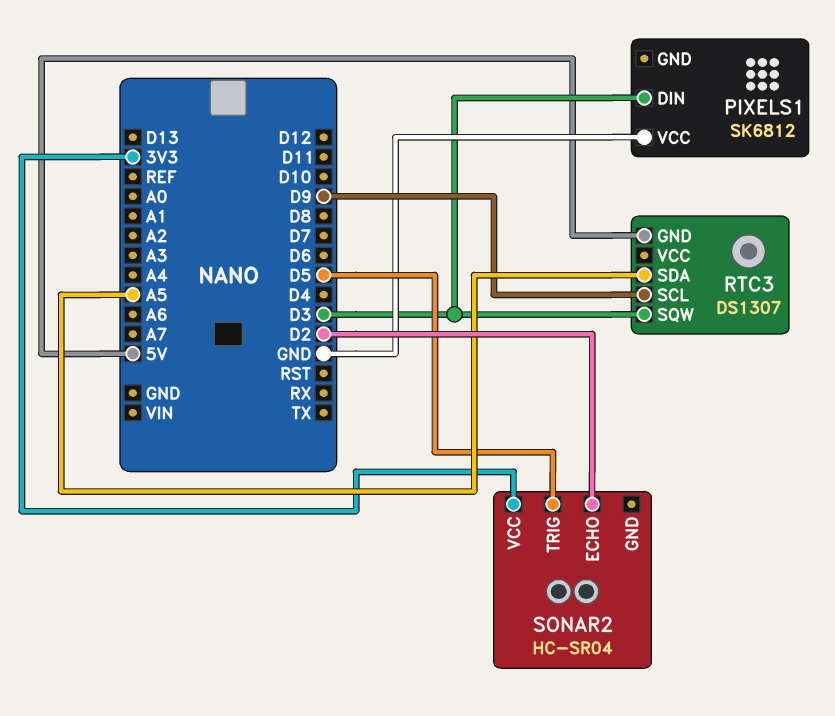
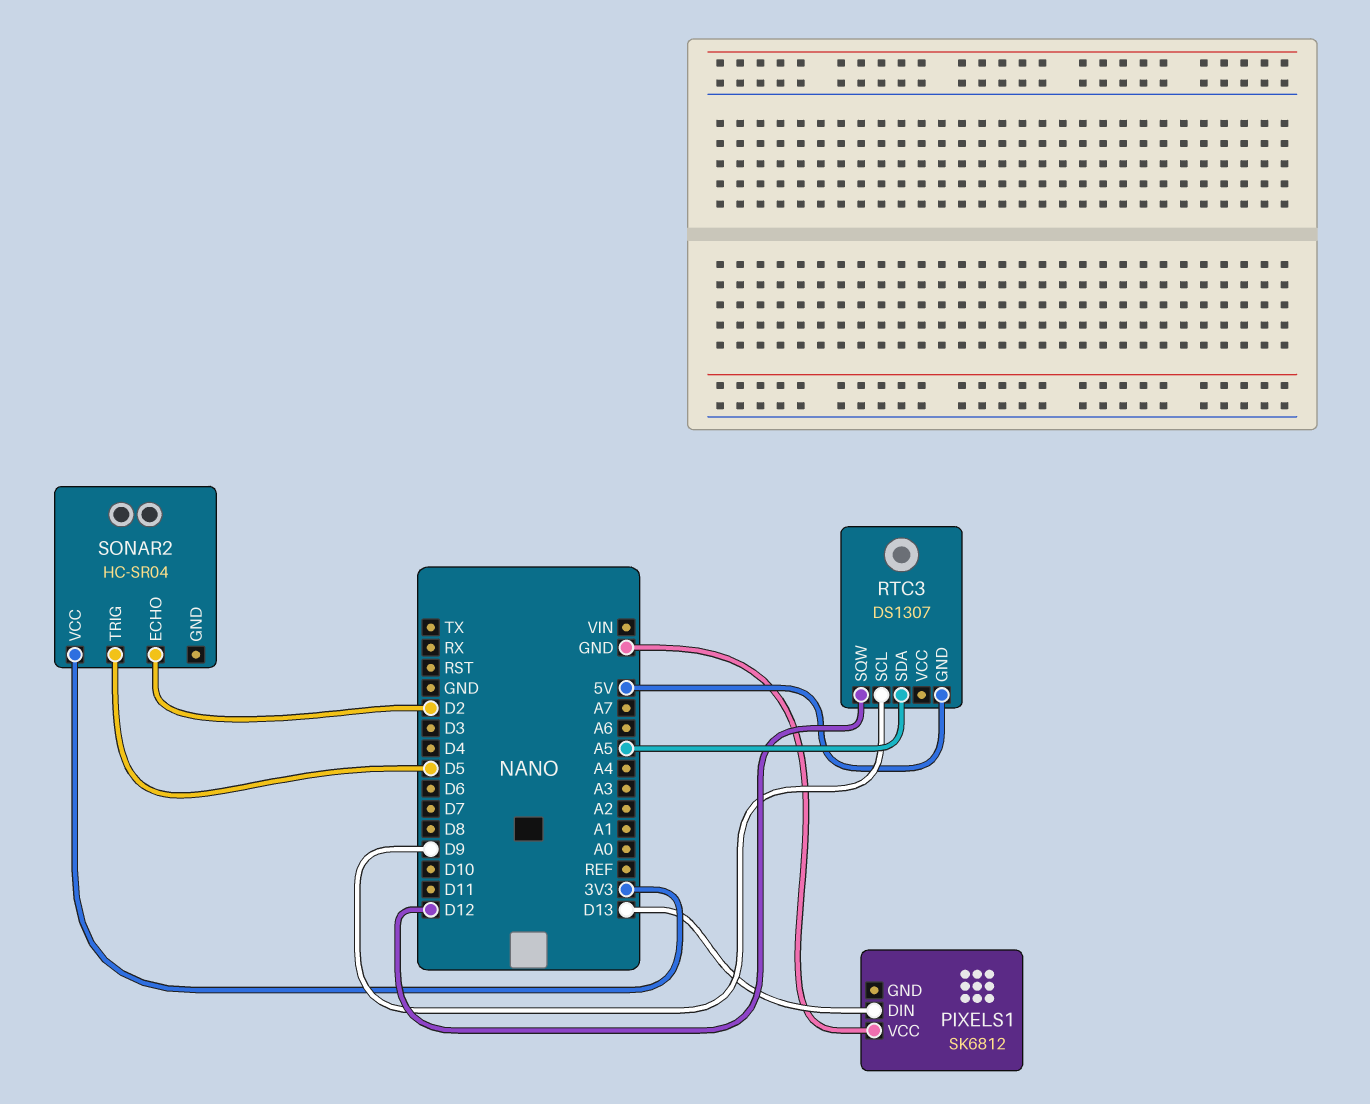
PIXELS1 pin DIN: D3 -> D13
RTC3 pin SQW: D3 -> D12

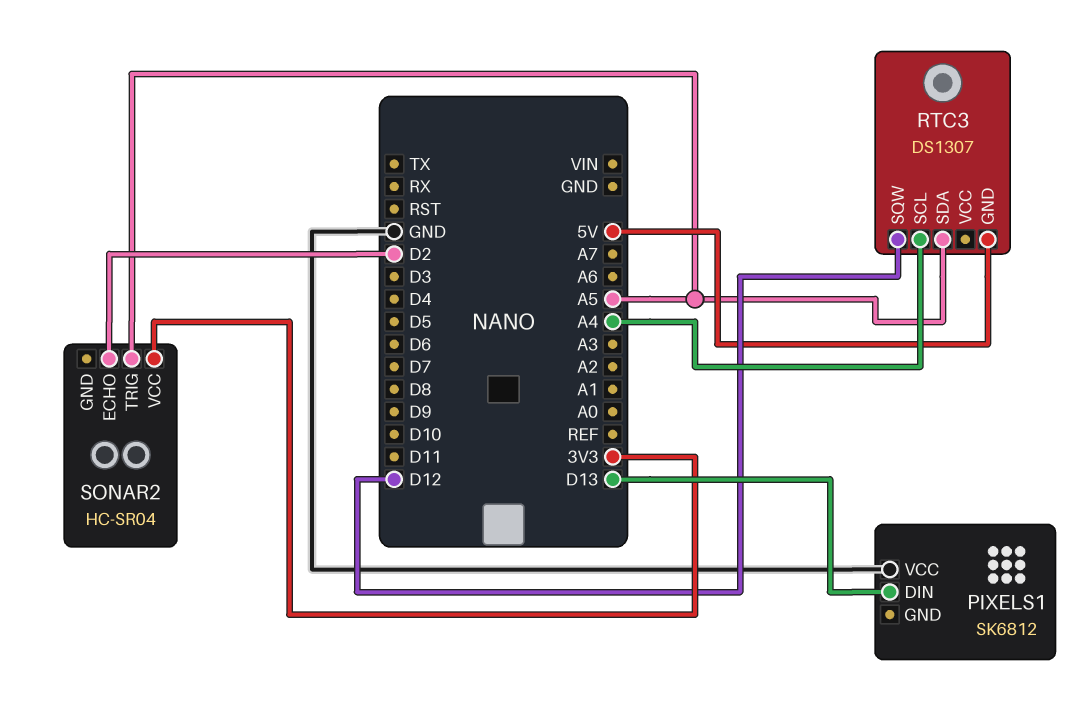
RTC3 pin SCL: D9 -> A4
SONAR2 pin TRIG: D5 -> A5

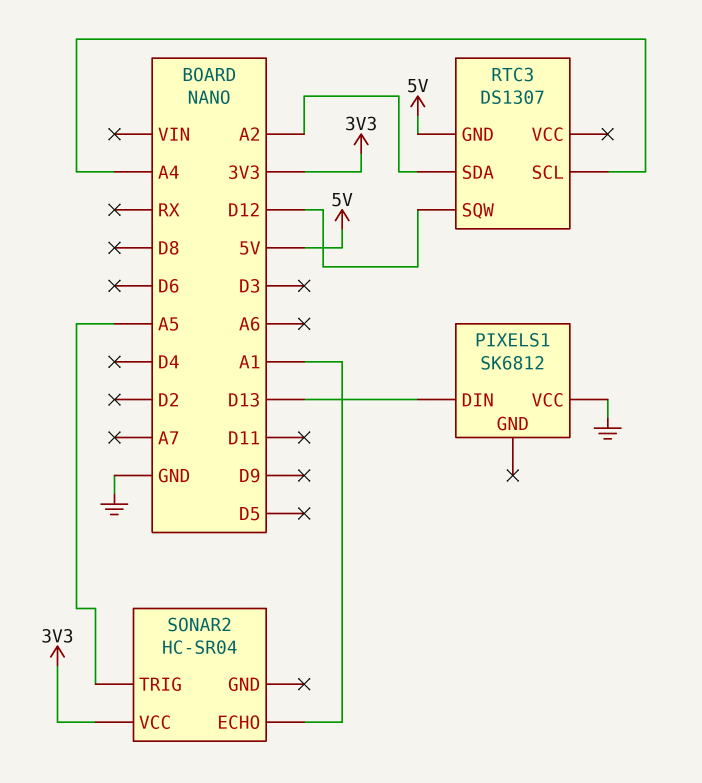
RTC3 pin SDA: A5 -> A2
SONAR2 pin ECHO: D2 -> A1

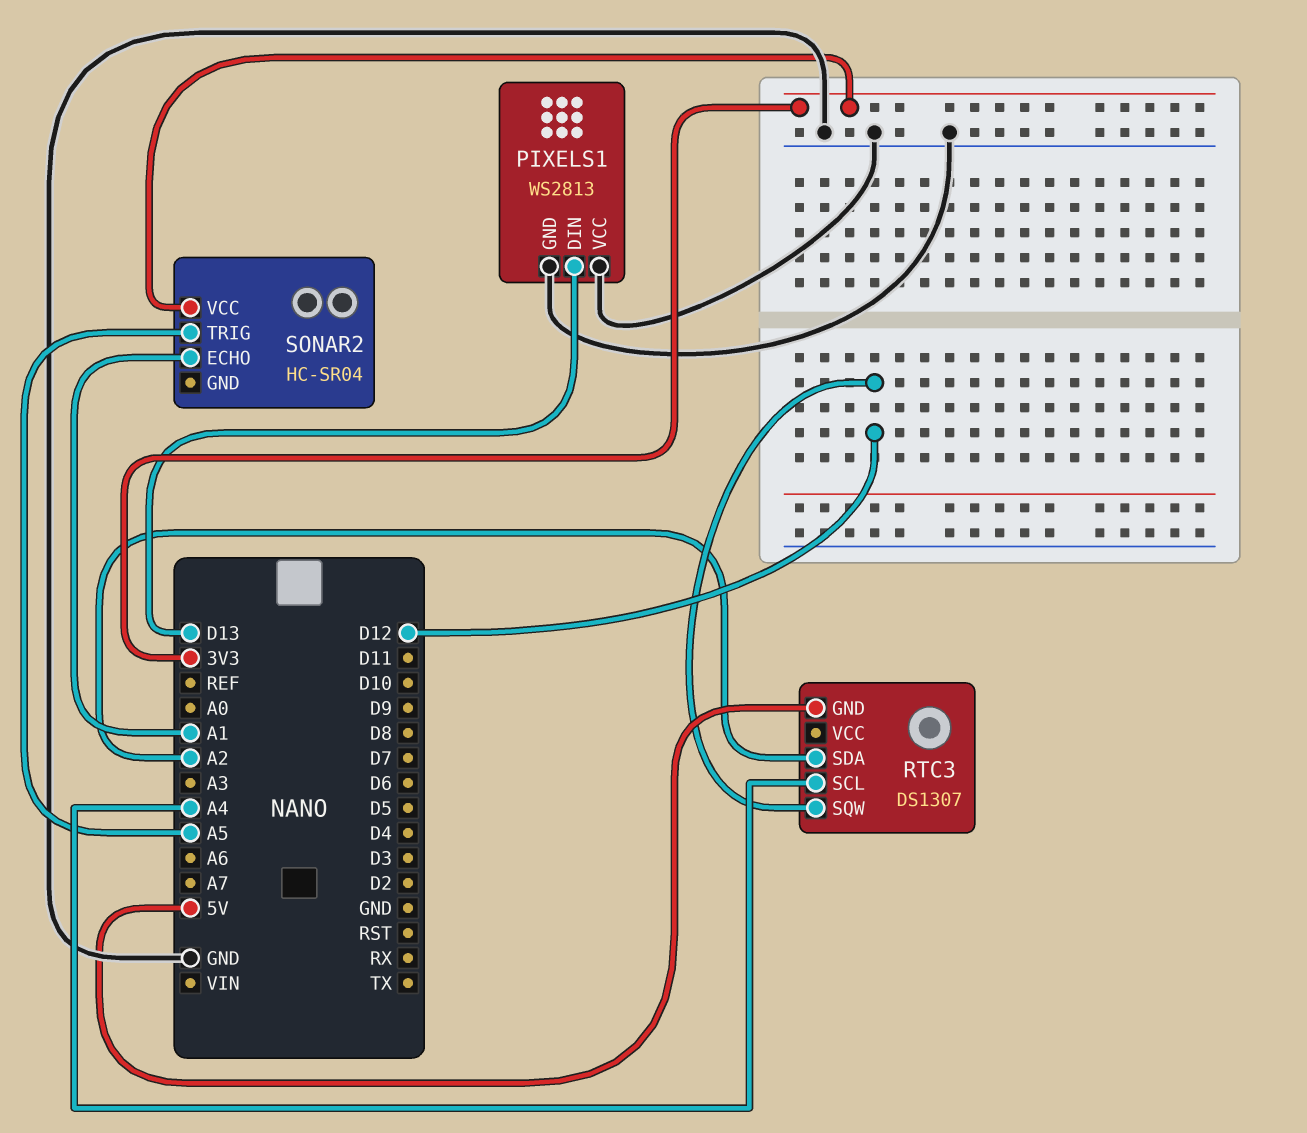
PIXELS1: SK6812 -> WS2813
PIXELS1 pin GND: none -> GND

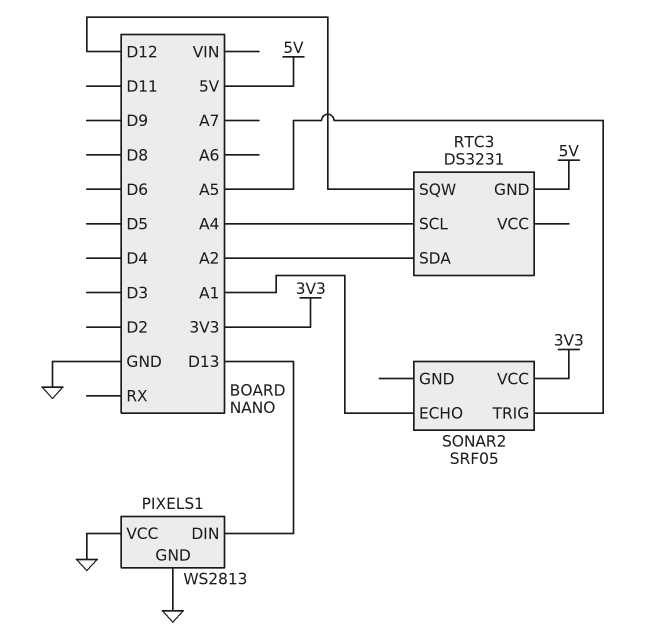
RTC3: DS1307 -> DS3231
SONAR2: HC-SR04 -> SRF05

